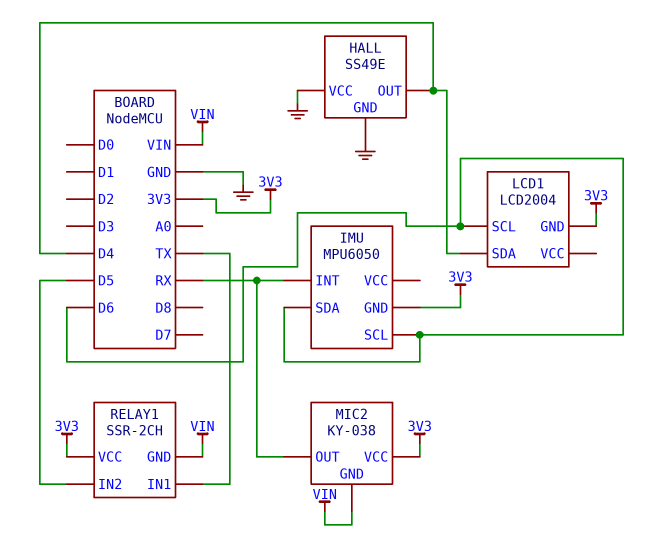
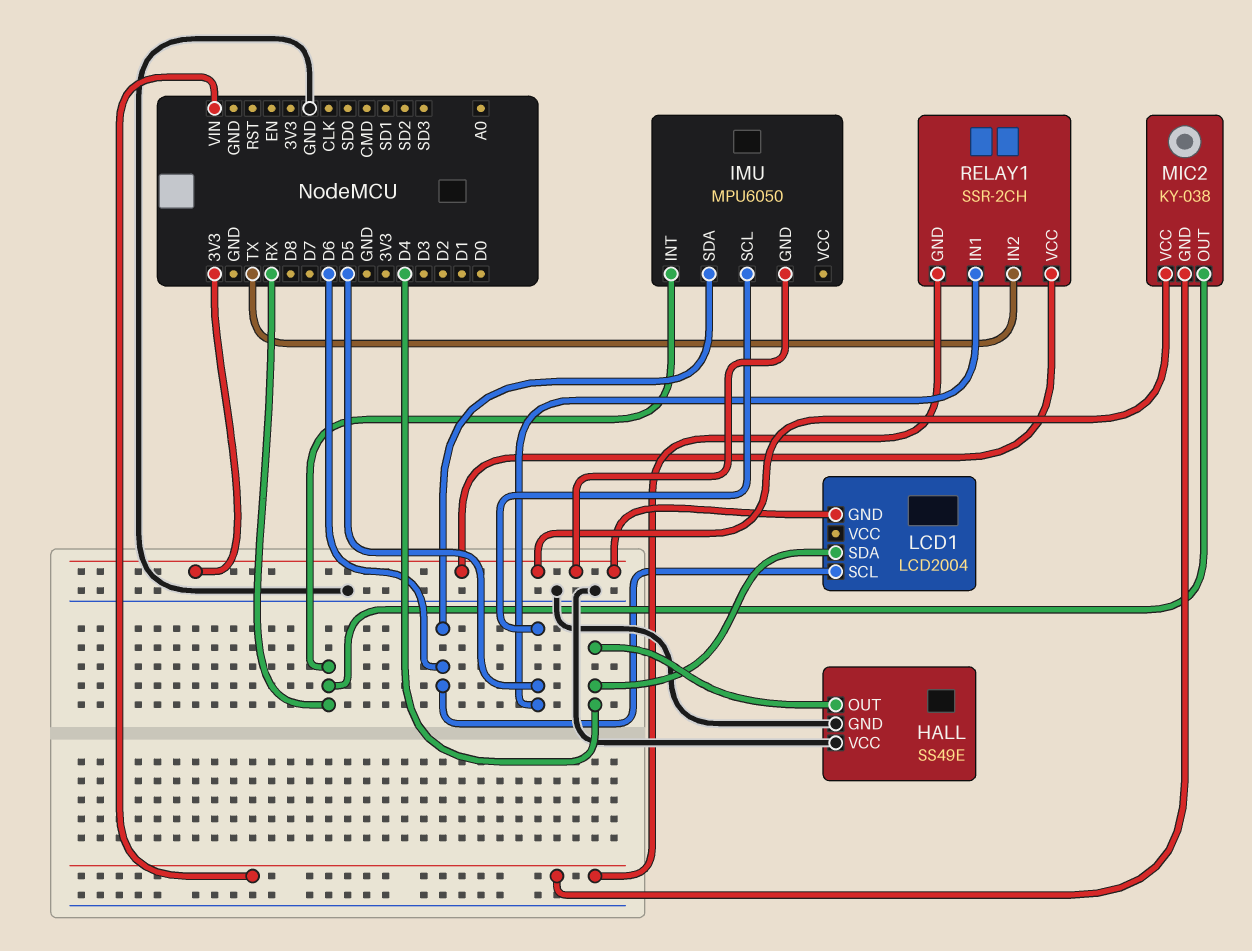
IMU pin SCL: D6 -> D5
RELAY1 pin IN1: TX -> D5
RELAY1 pin IN2: D5 -> TX

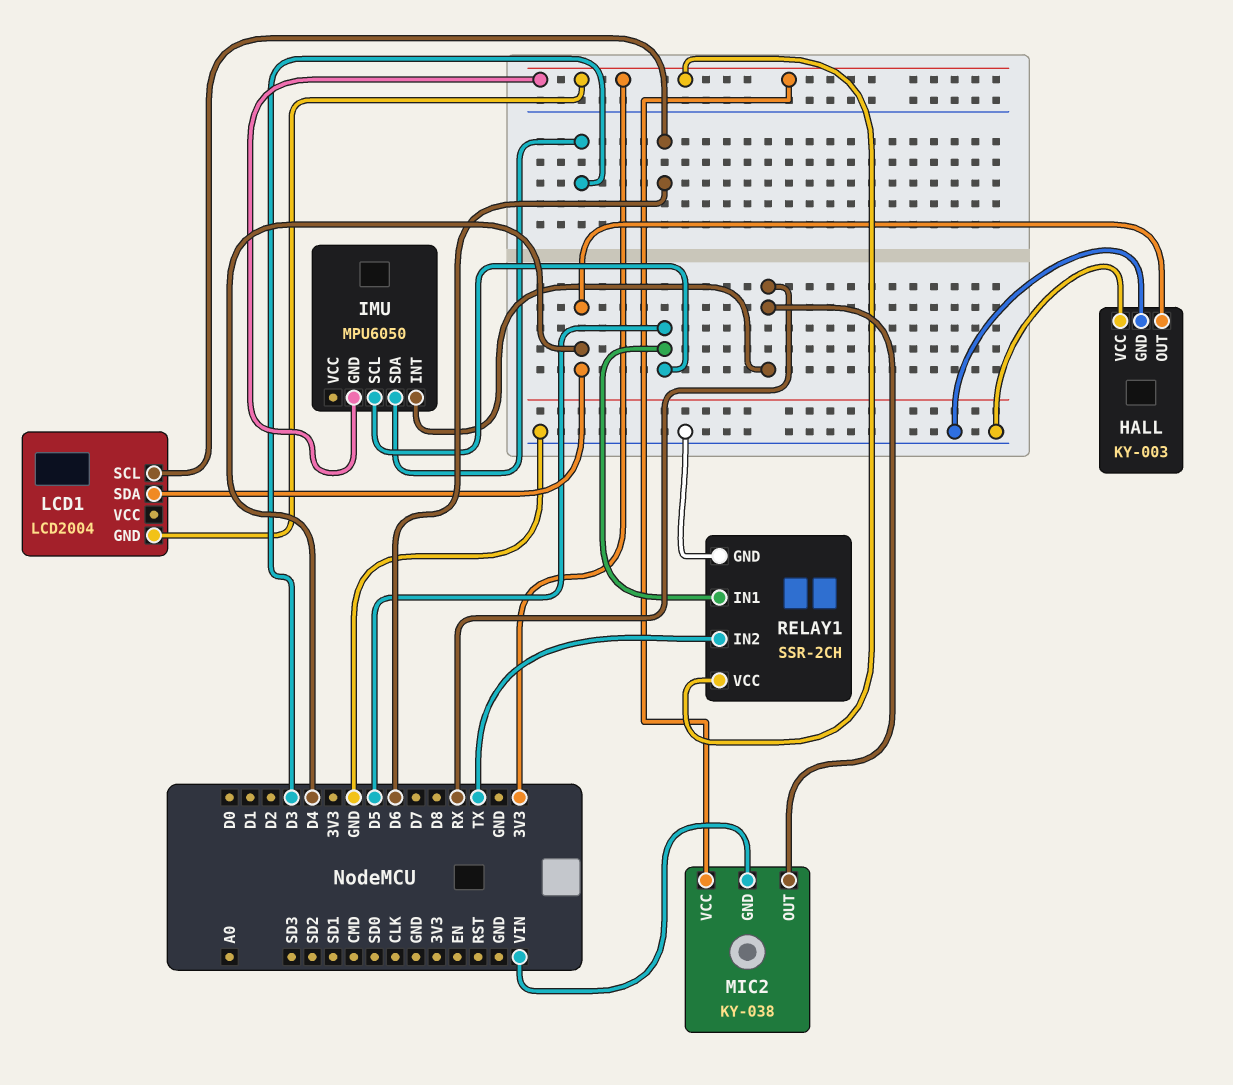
HALL: SS49E -> KY-003
IMU pin SDA: D6 -> D3
RELAY1 pin GND: VIN -> GND

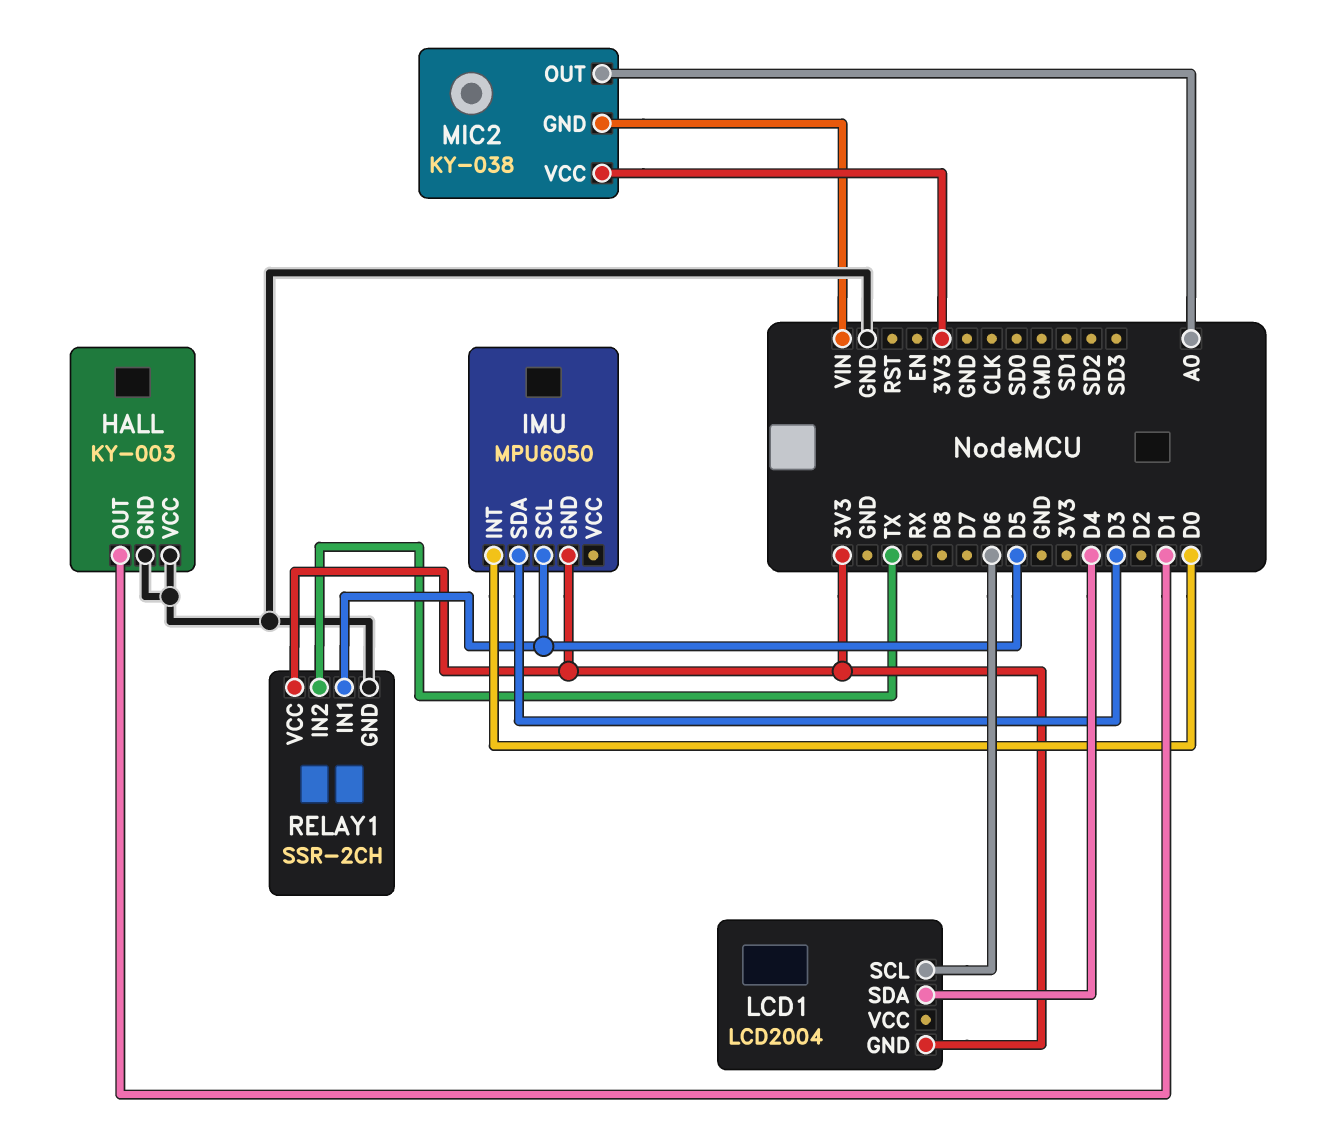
HALL pin OUT: D4 -> D1
IMU pin INT: RX -> D0
MIC2 pin OUT: RX -> A0

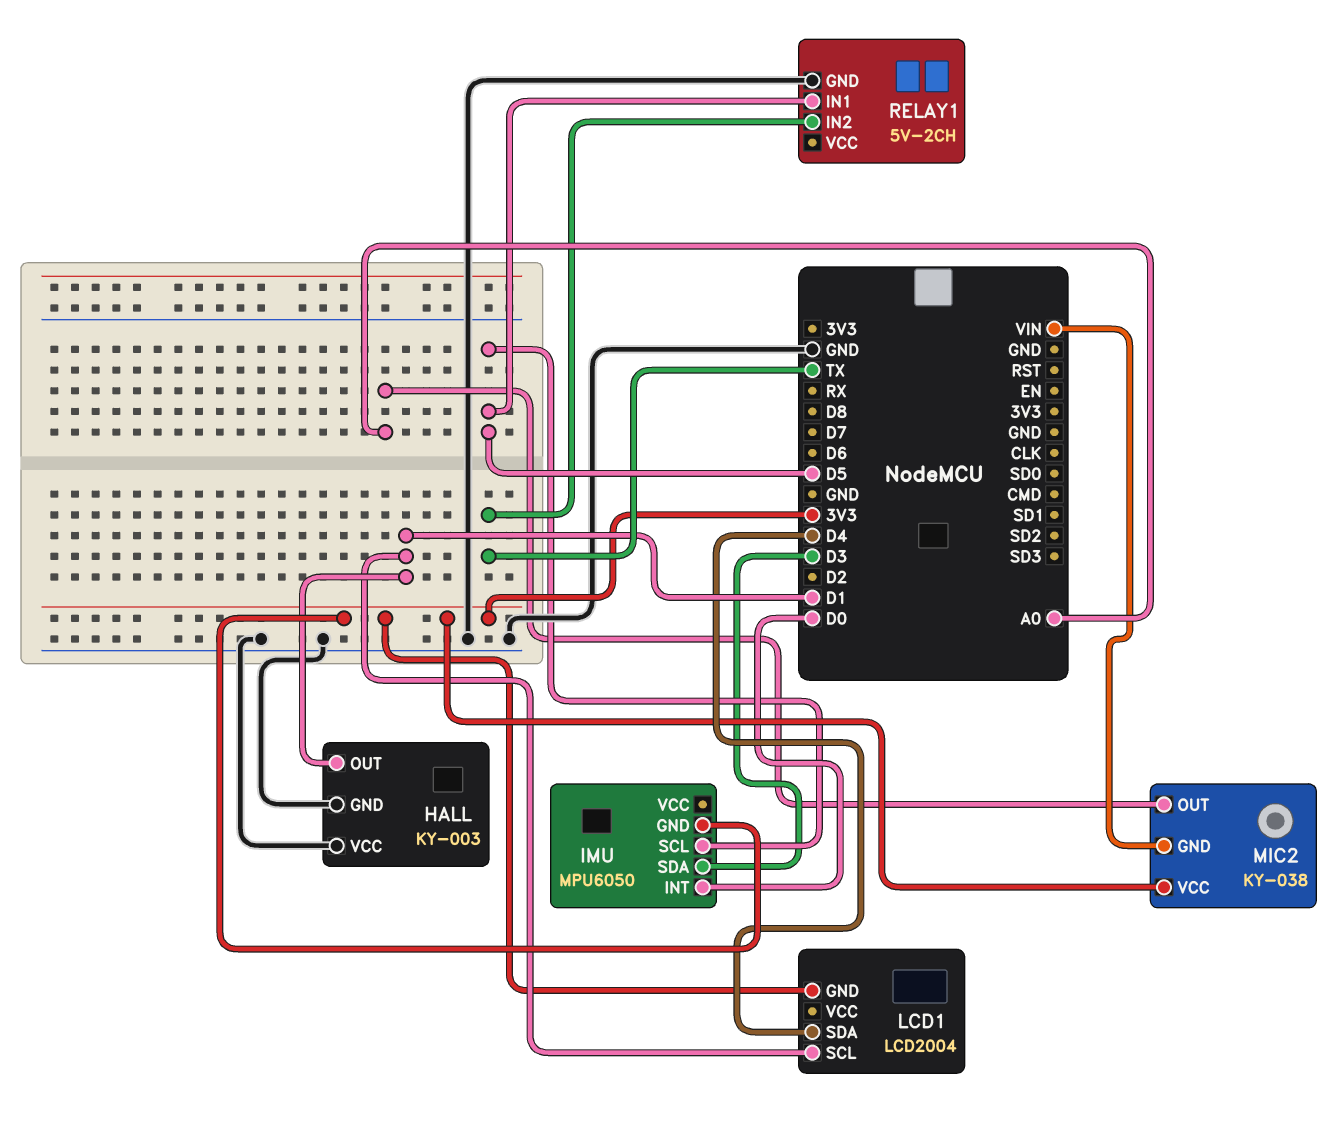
LCD1 pin SCL: D6 -> D1
RELAY1: SSR-2CH -> 5V-2CH
RELAY1 pin VCC: 3V3 -> none

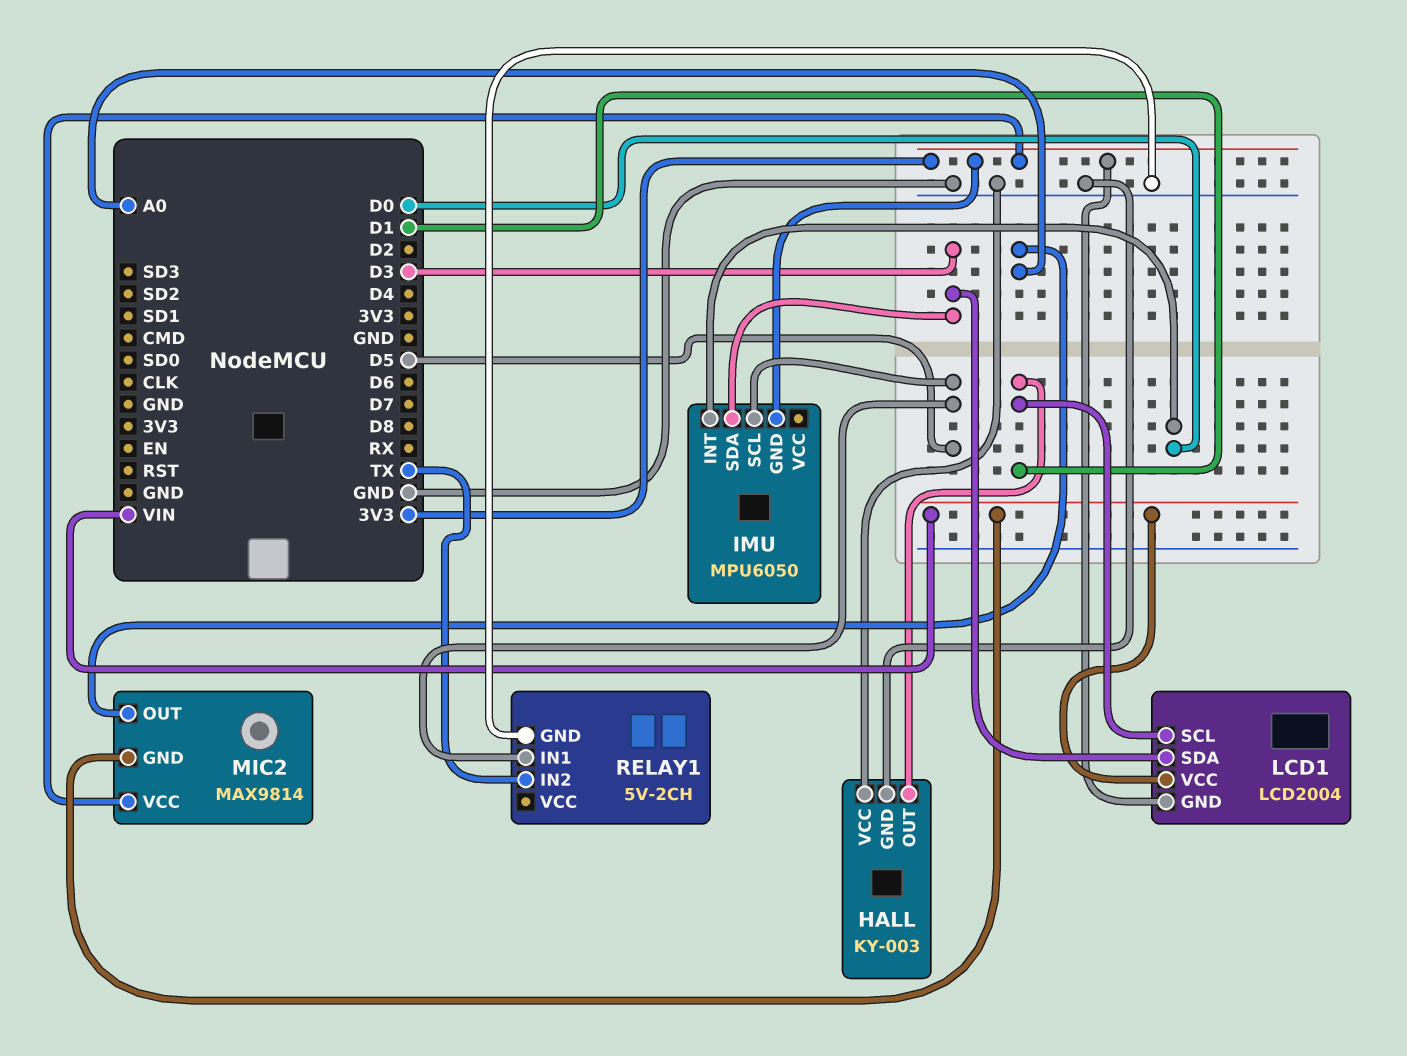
LCD1 pin SDA: D4 -> D3
LCD1 pin VCC: none -> VIN
MIC2: KY-038 -> MAX9814

